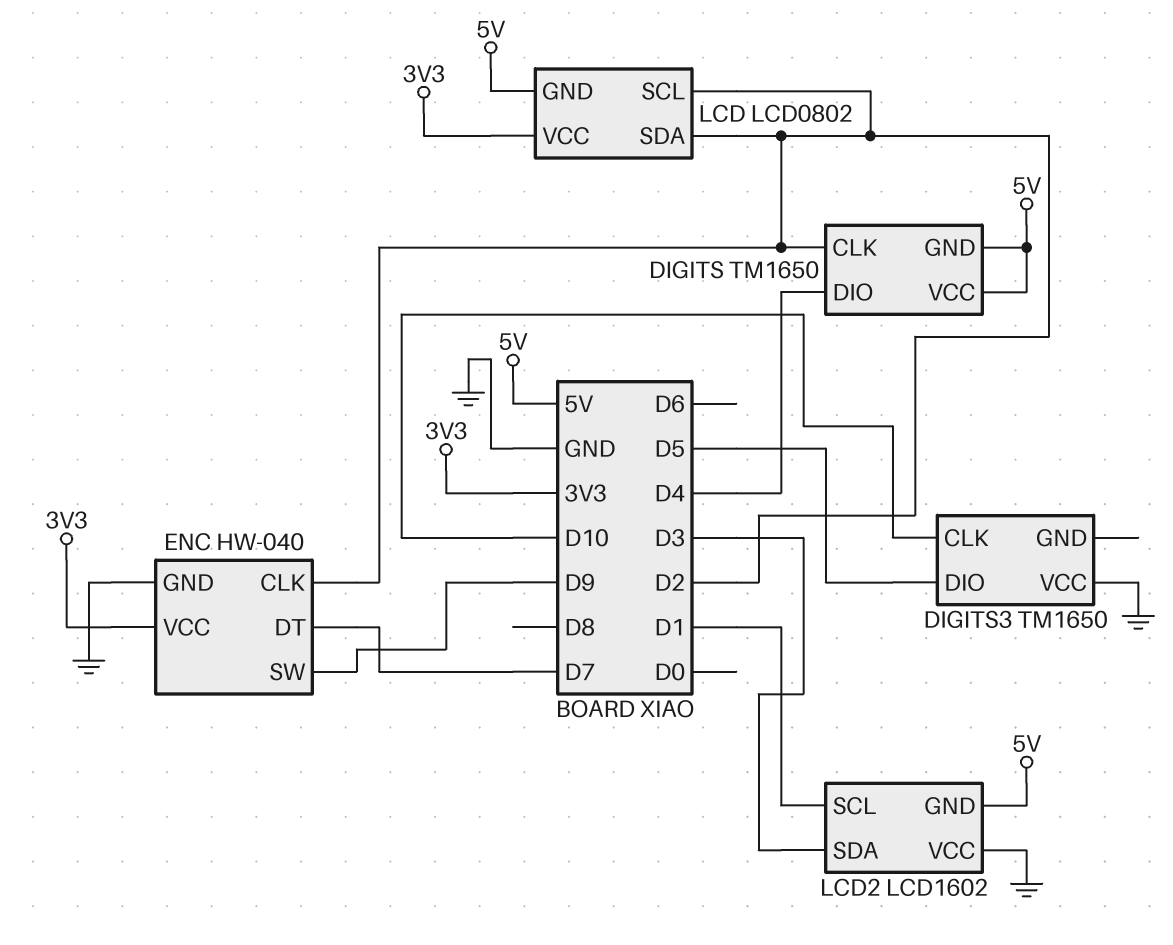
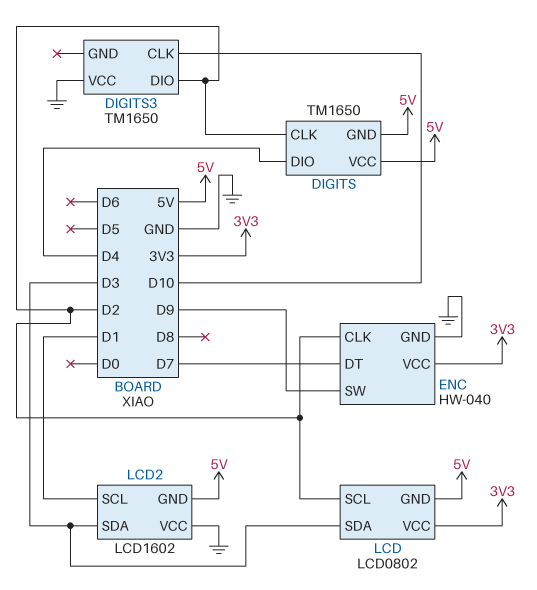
DIGITS3 pin DIO: D5 -> D2
LCD pin SDA: D2 -> D3

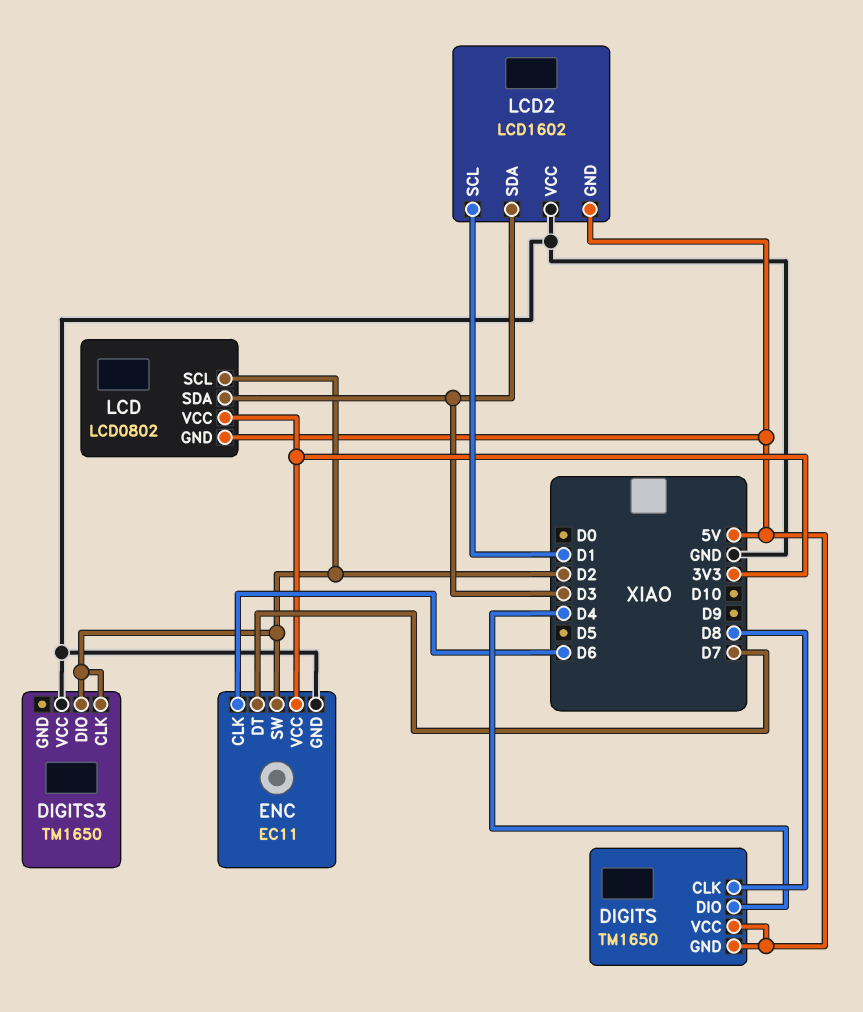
DIGITS pin CLK: D2 -> D8
DIGITS3 pin CLK: D10 -> D2
ENC: HW-040 -> EC11
ENC pin CLK: D2 -> D6
ENC pin SW: D9 -> D2

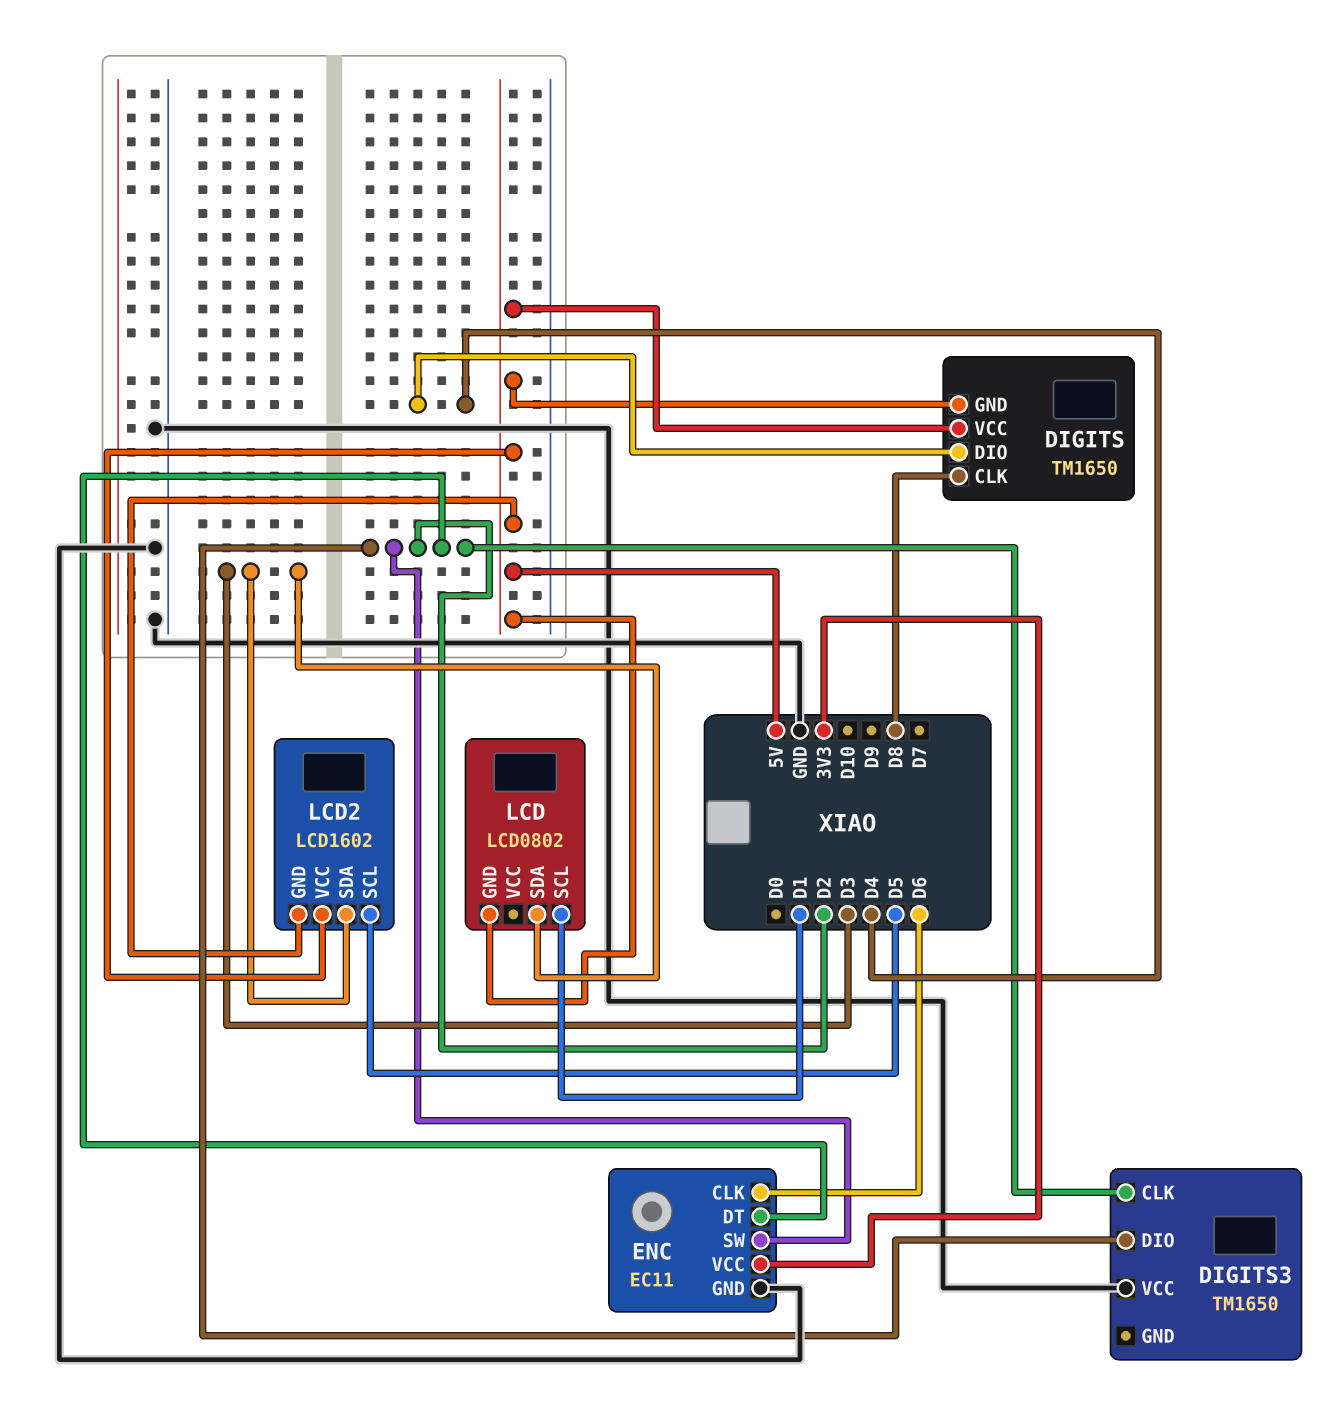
ENC pin DT: D7 -> D2
LCD pin SCL: D2 -> D1
LCD pin VCC: 3V3 -> none
LCD2 pin SCL: D1 -> D5
LCD2 pin VCC: GND -> 5V

